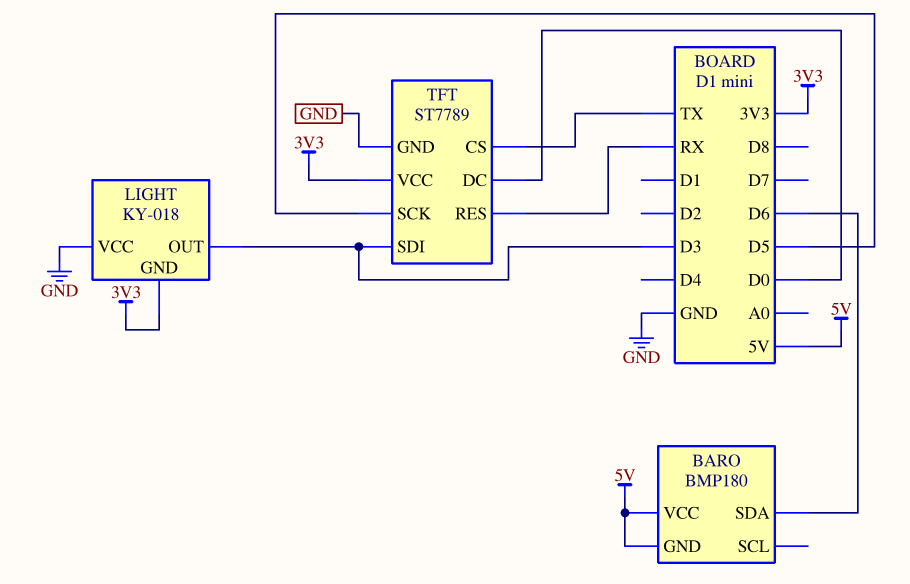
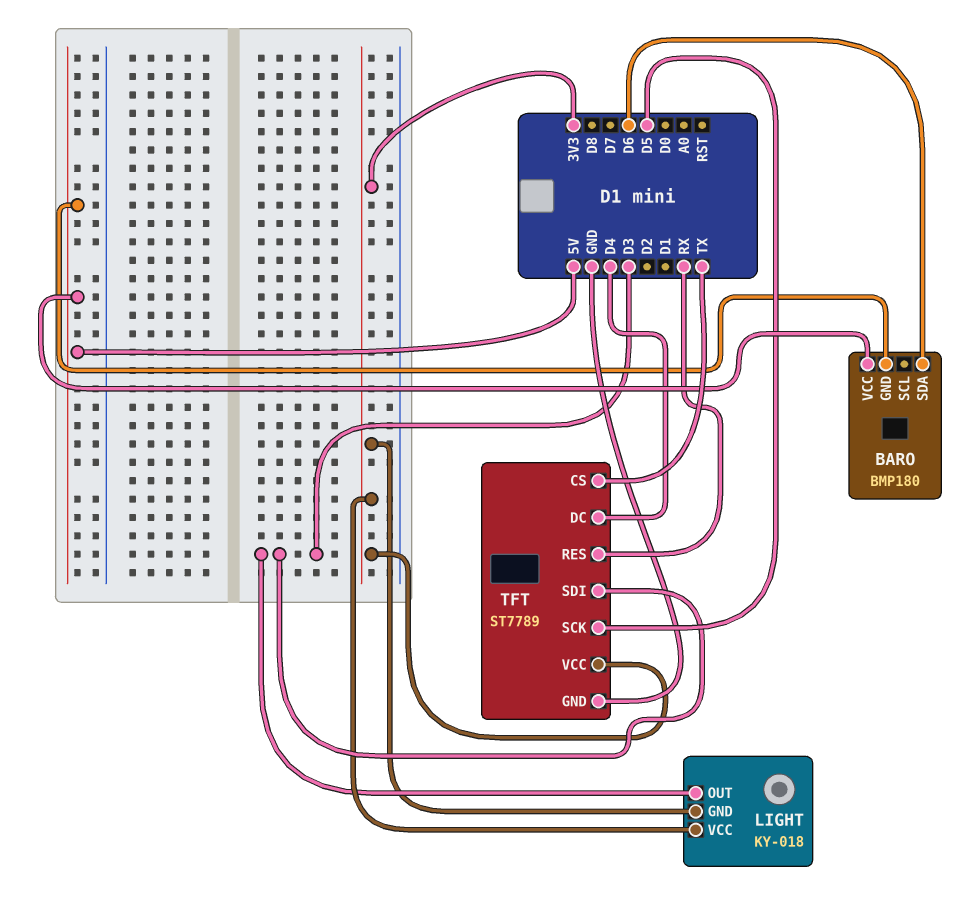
LIGHT pin VCC: GND -> 3V3
TFT pin DC: D0 -> D4

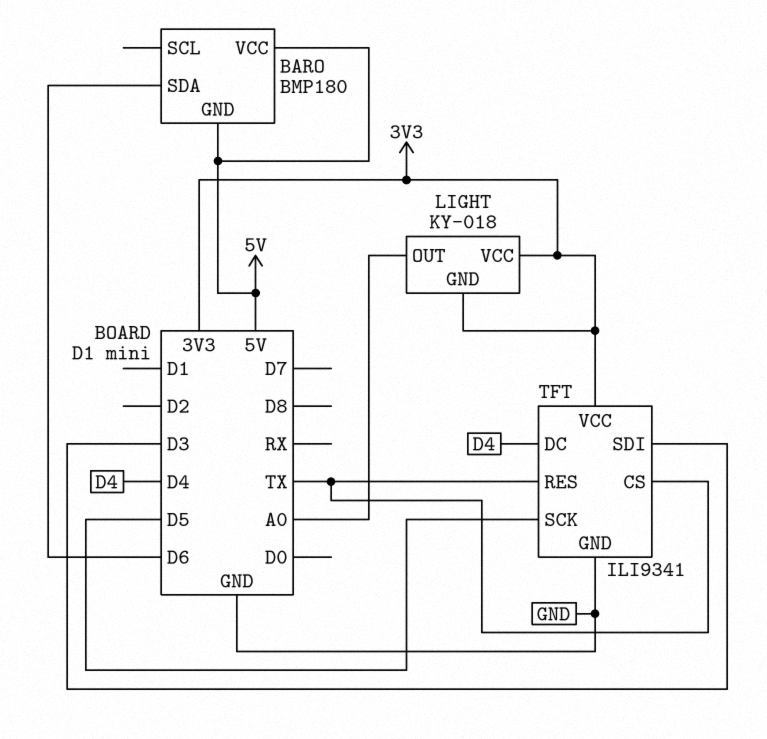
LIGHT pin OUT: D3 -> A0
TFT: ST7789 -> ILI9341
TFT pin RES: RX -> TX

